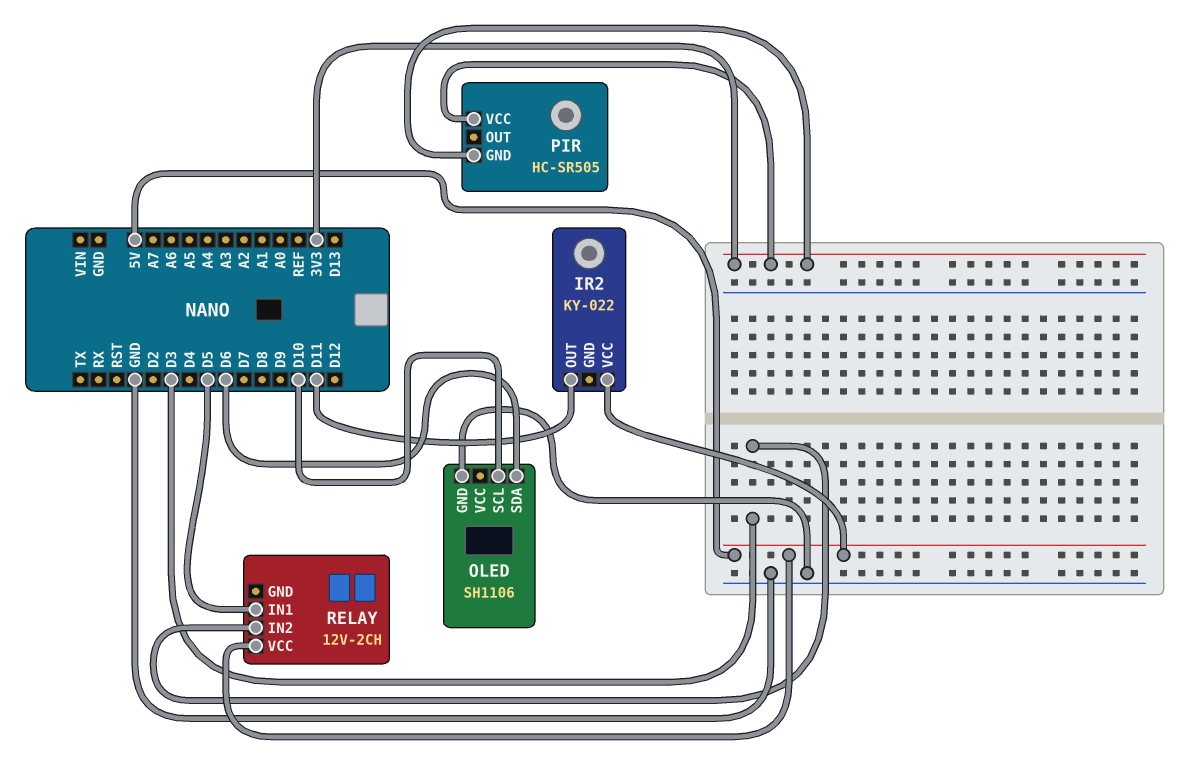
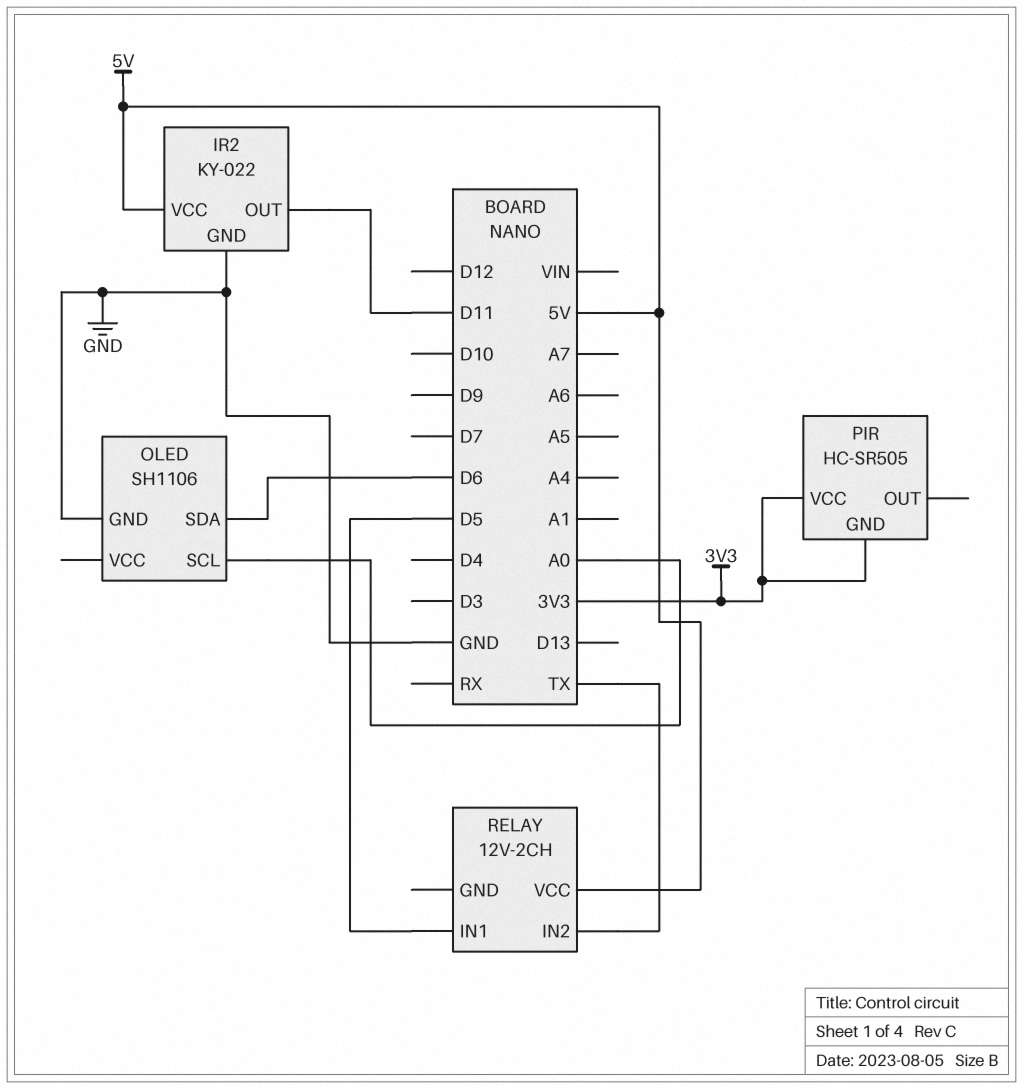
IR2 pin GND: none -> GND
OLED pin SCL: D10 -> A0
RELAY pin IN2: D3 -> TX

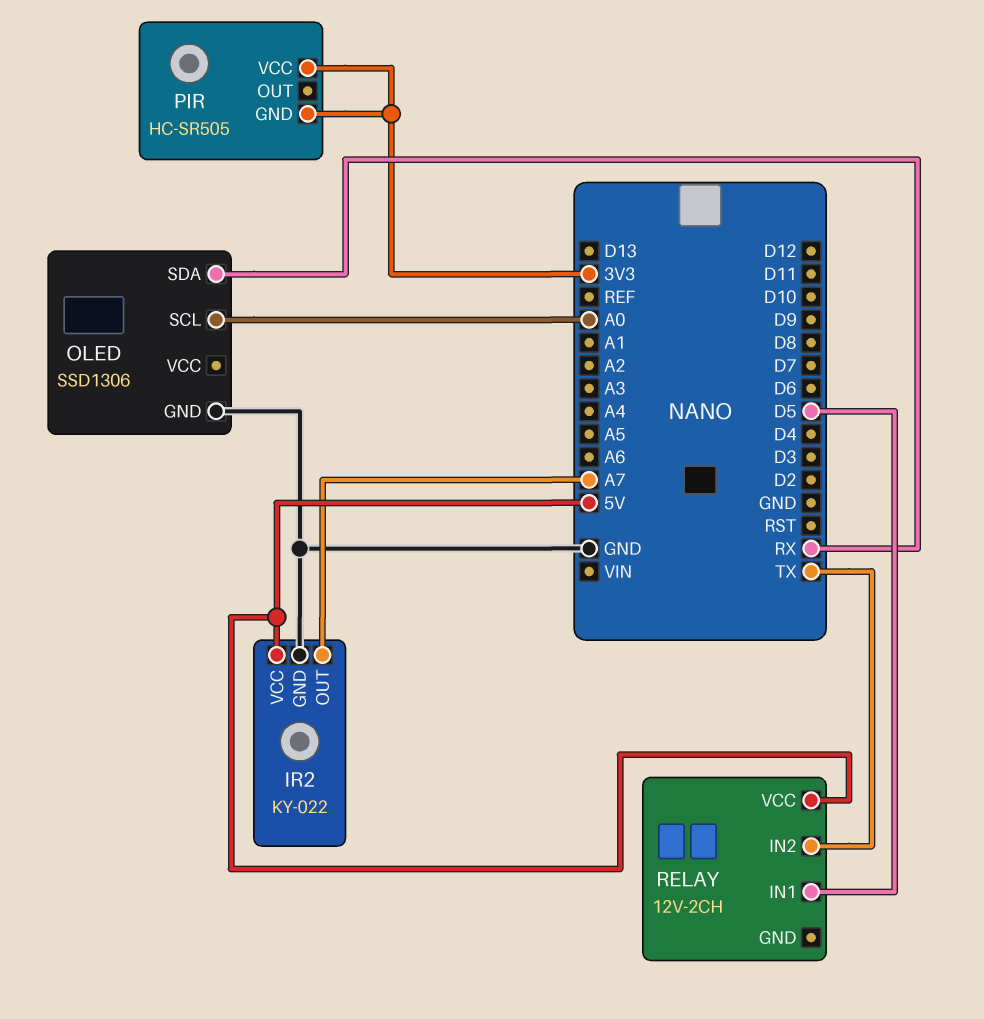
IR2 pin OUT: D11 -> A7
OLED: SH1106 -> SSD1306
OLED pin SDA: D6 -> RX

